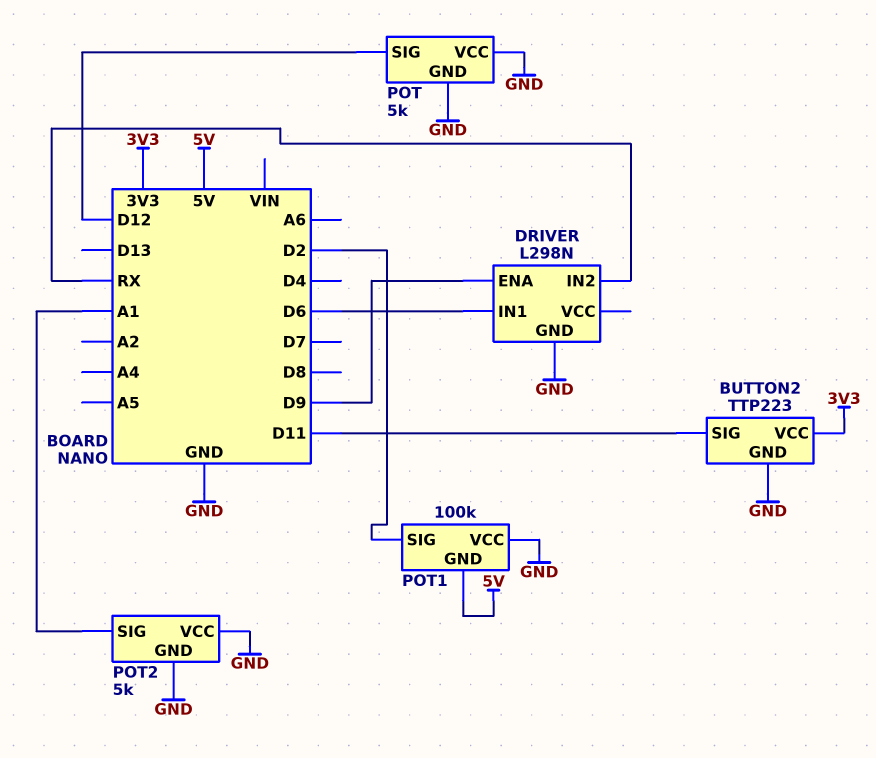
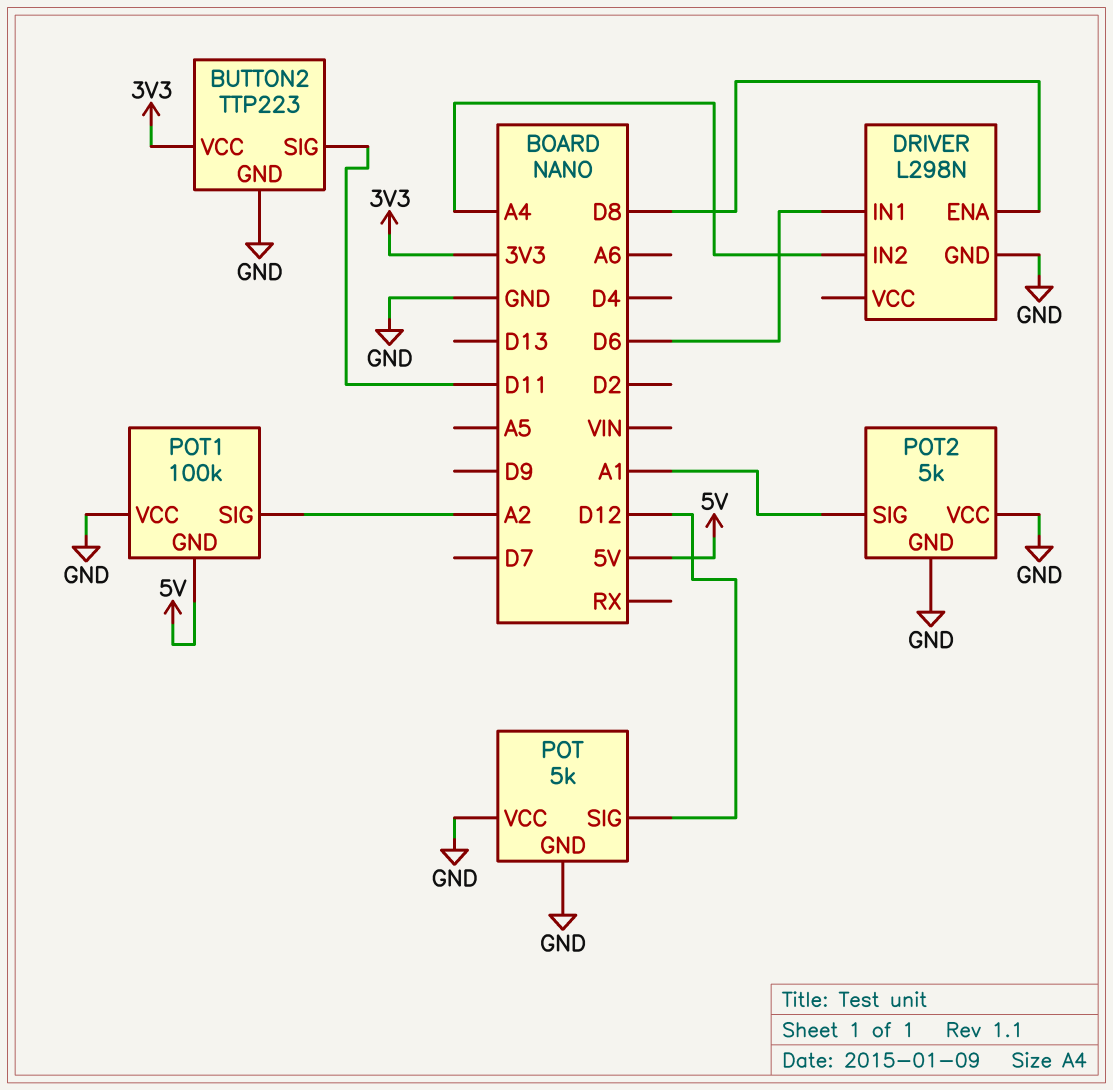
DRIVER pin ENA: D9 -> D8
DRIVER pin IN2: RX -> A4
POT1 pin SIG: D2 -> A2

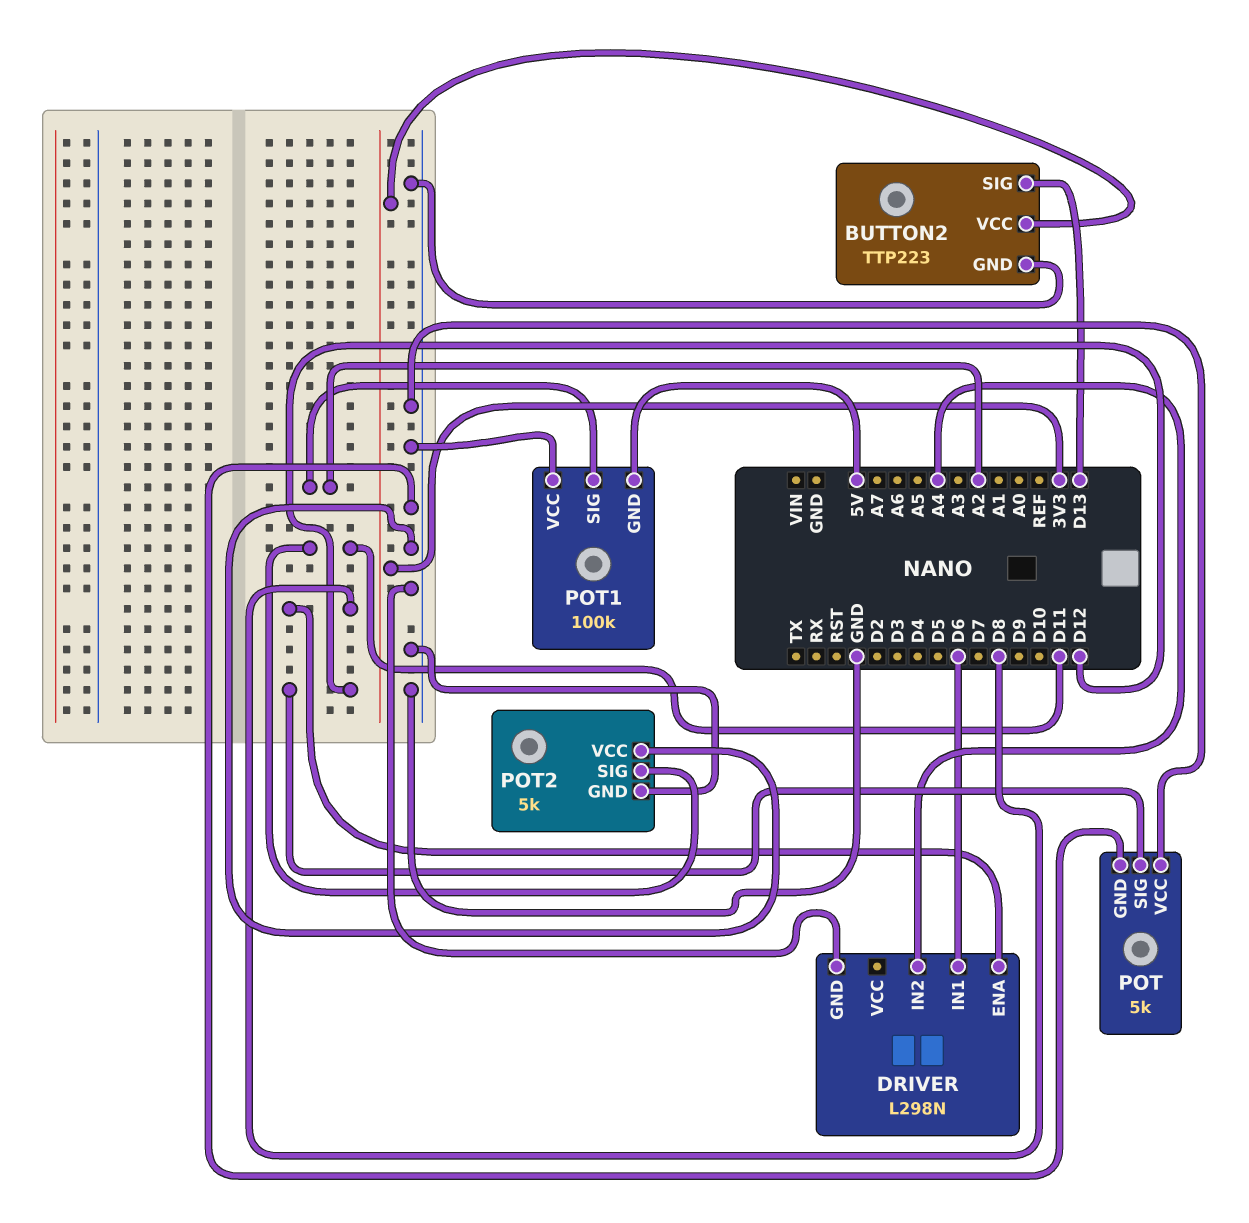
BUTTON2 pin SIG: D11 -> D13
POT2 pin SIG: A1 -> D11

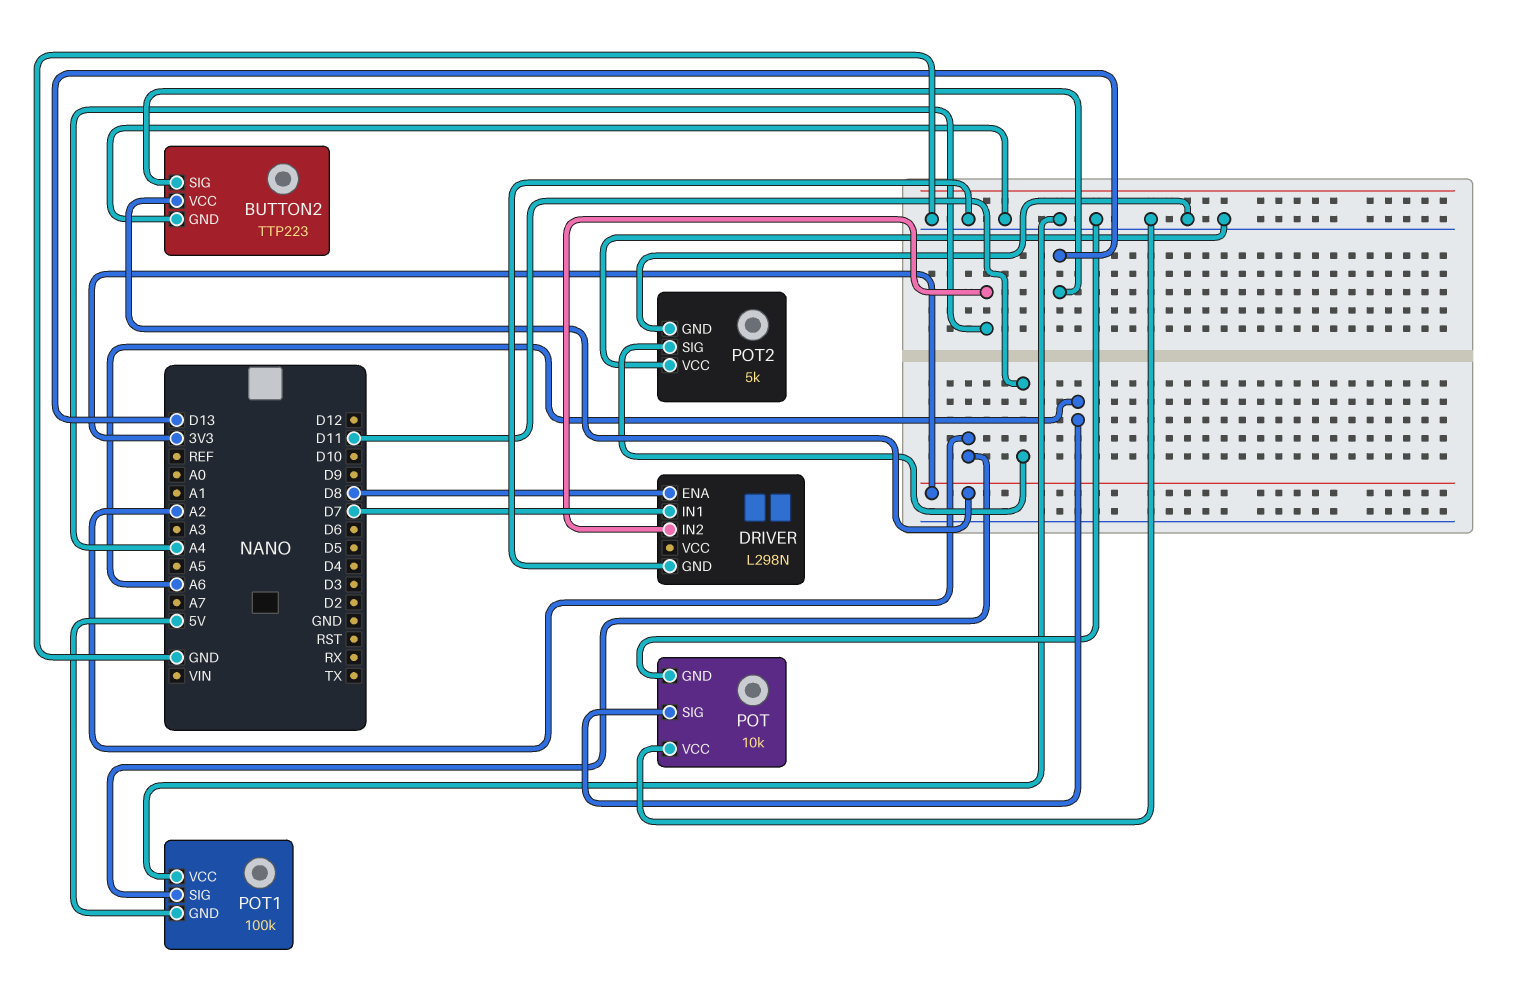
DRIVER pin IN1: D6 -> D7
POT: 5k -> 10k
POT pin SIG: D12 -> A6

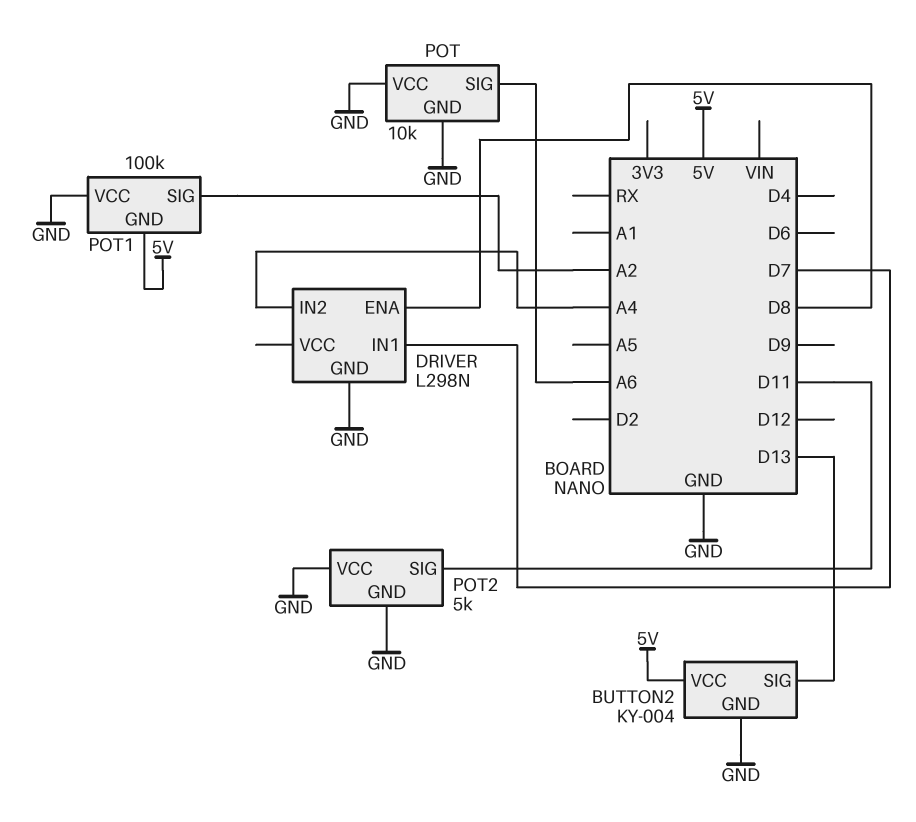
BUTTON2: TTP223 -> KY-004
BUTTON2 pin VCC: 3V3 -> 5V

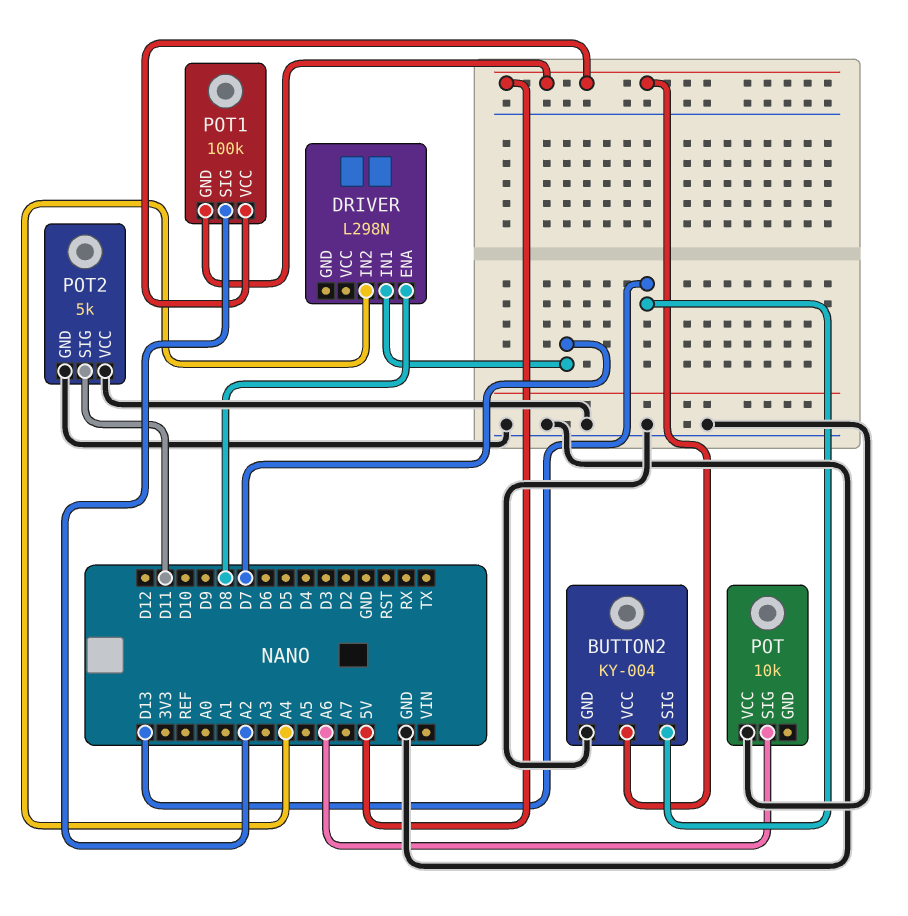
DRIVER pin GND: GND -> none
POT pin GND: GND -> none
POT1 pin VCC: GND -> 5V

